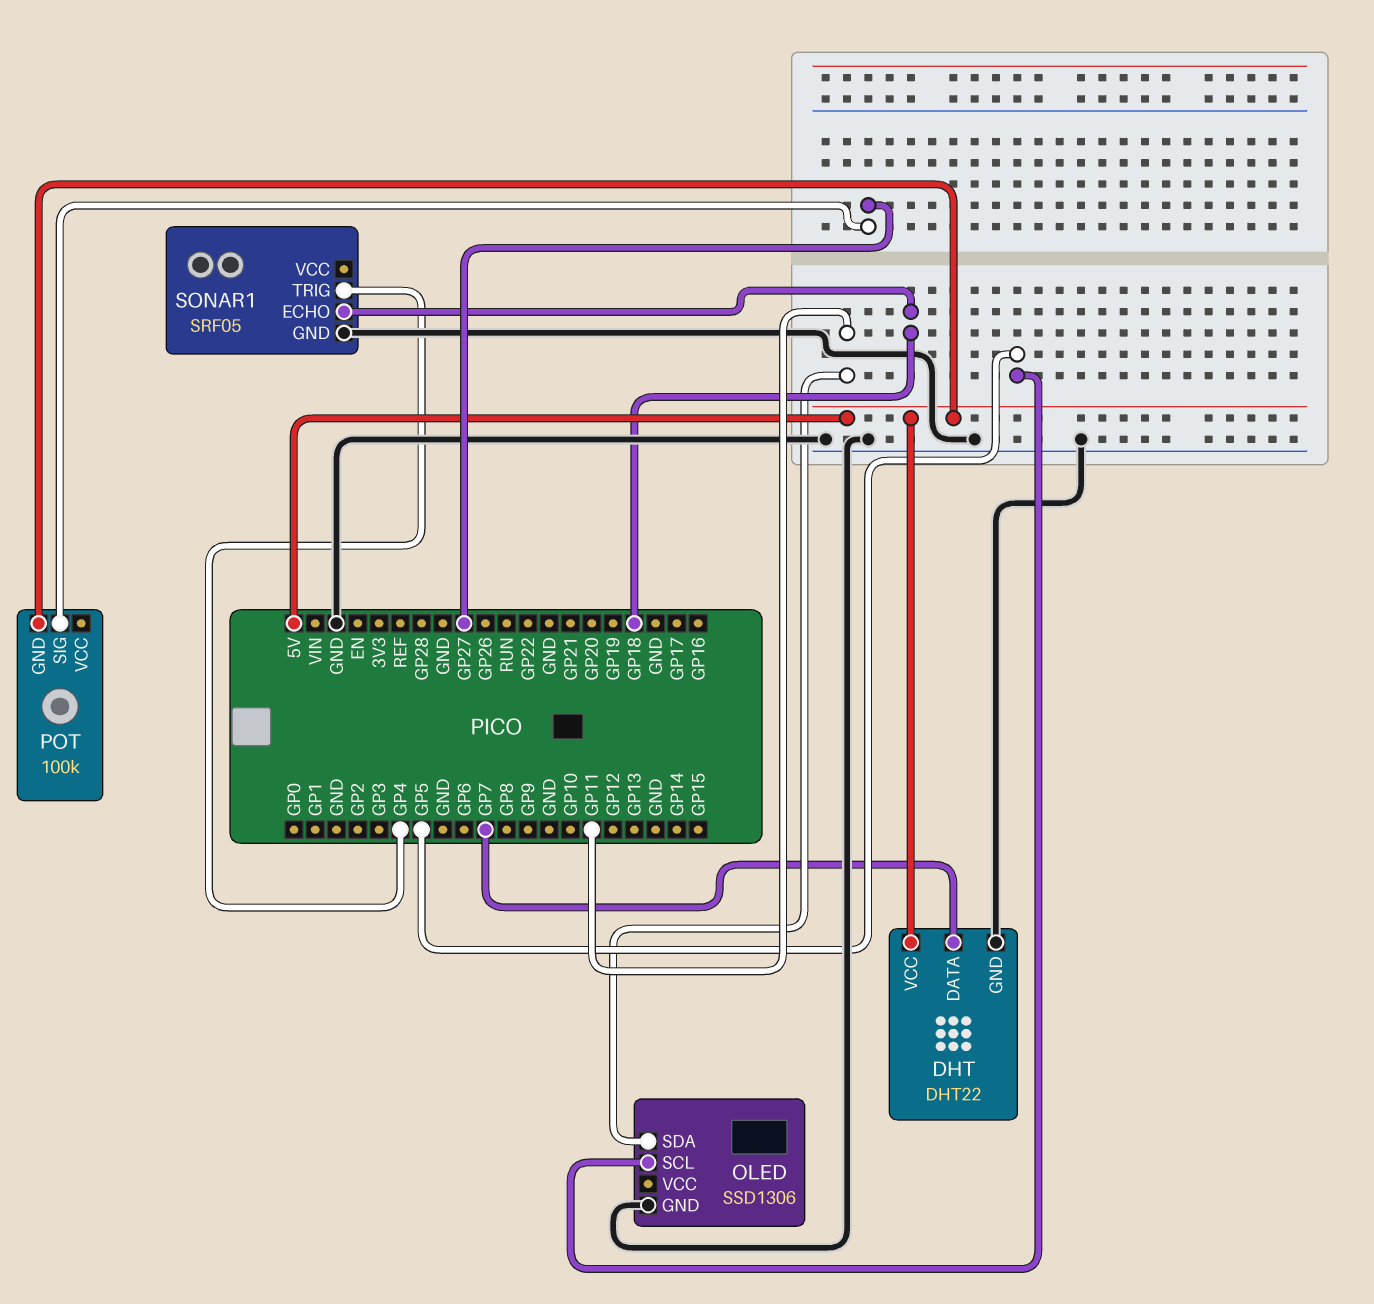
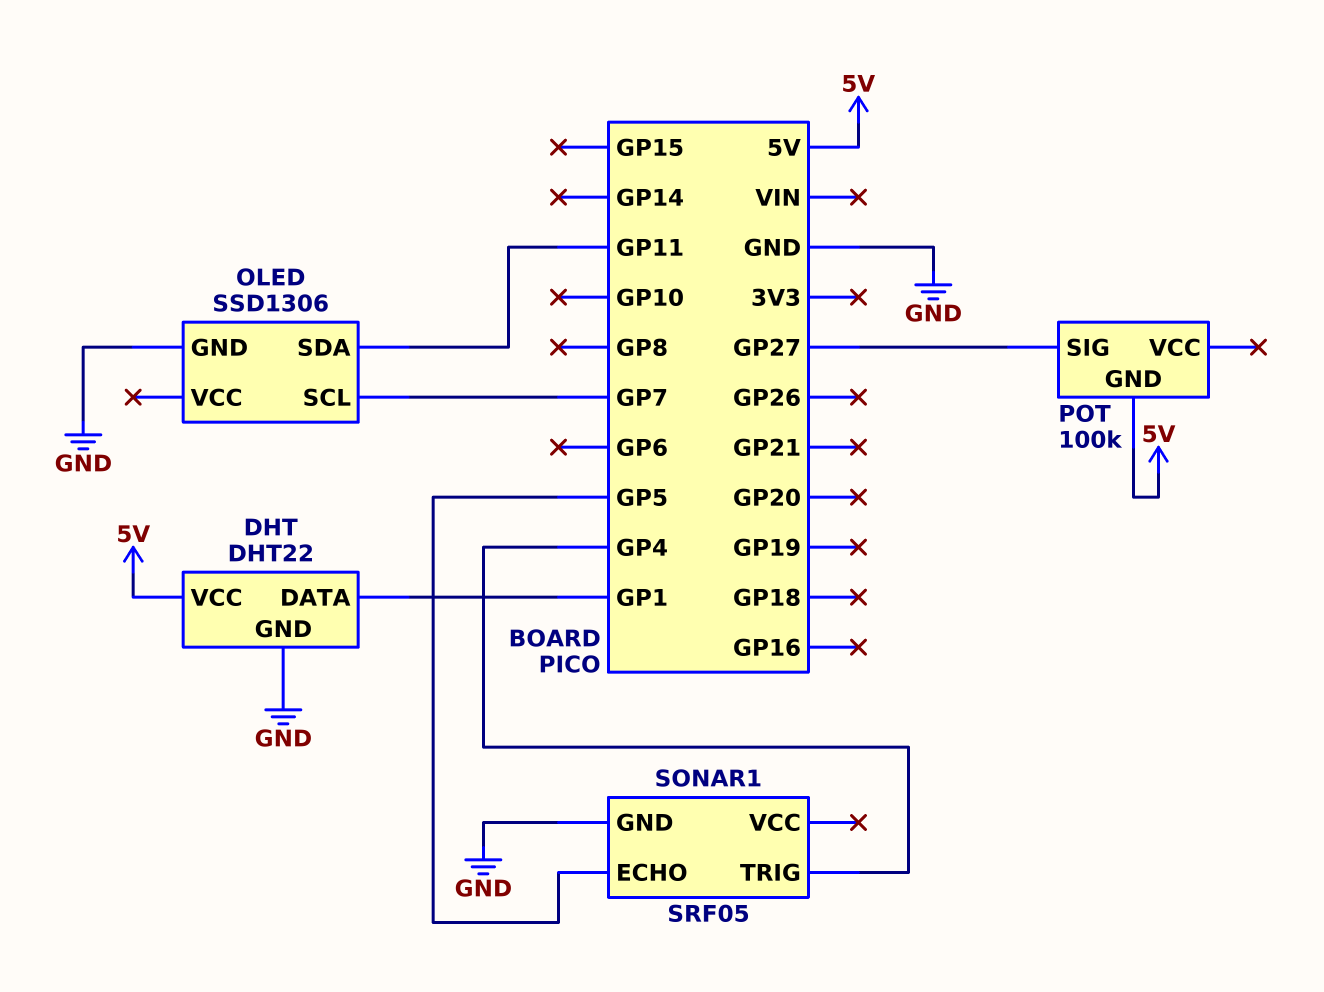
DHT pin DATA: GP7 -> GP1
OLED pin SCL: GP5 -> GP7
SONAR1 pin ECHO: GP18 -> GP5

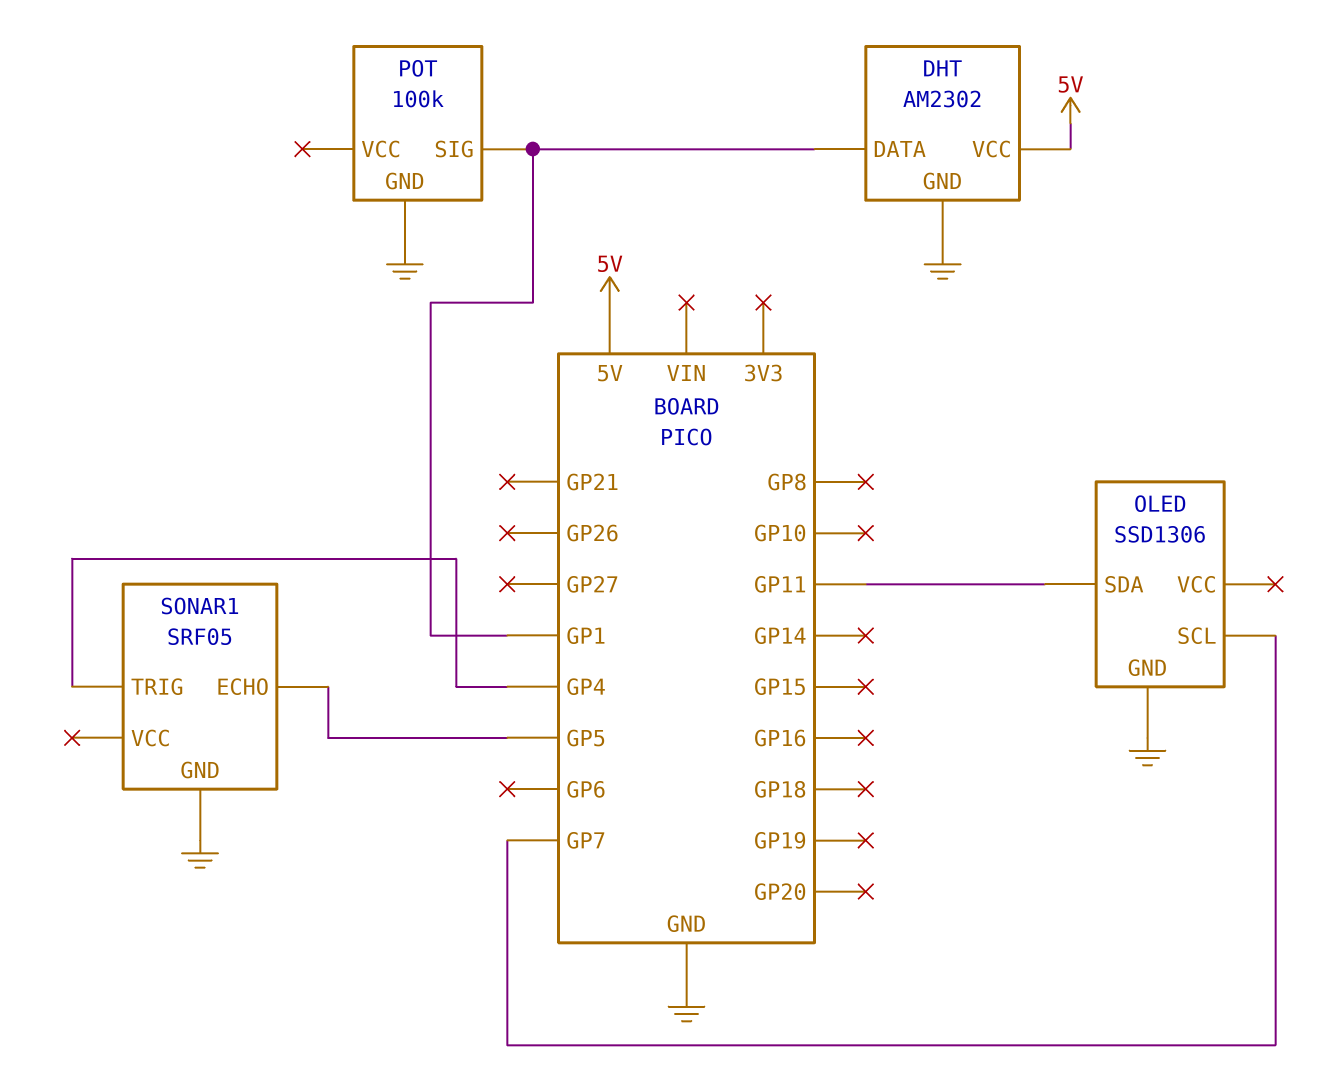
DHT: DHT22 -> AM2302
POT pin GND: 5V -> GND
POT pin SIG: GP27 -> GP1

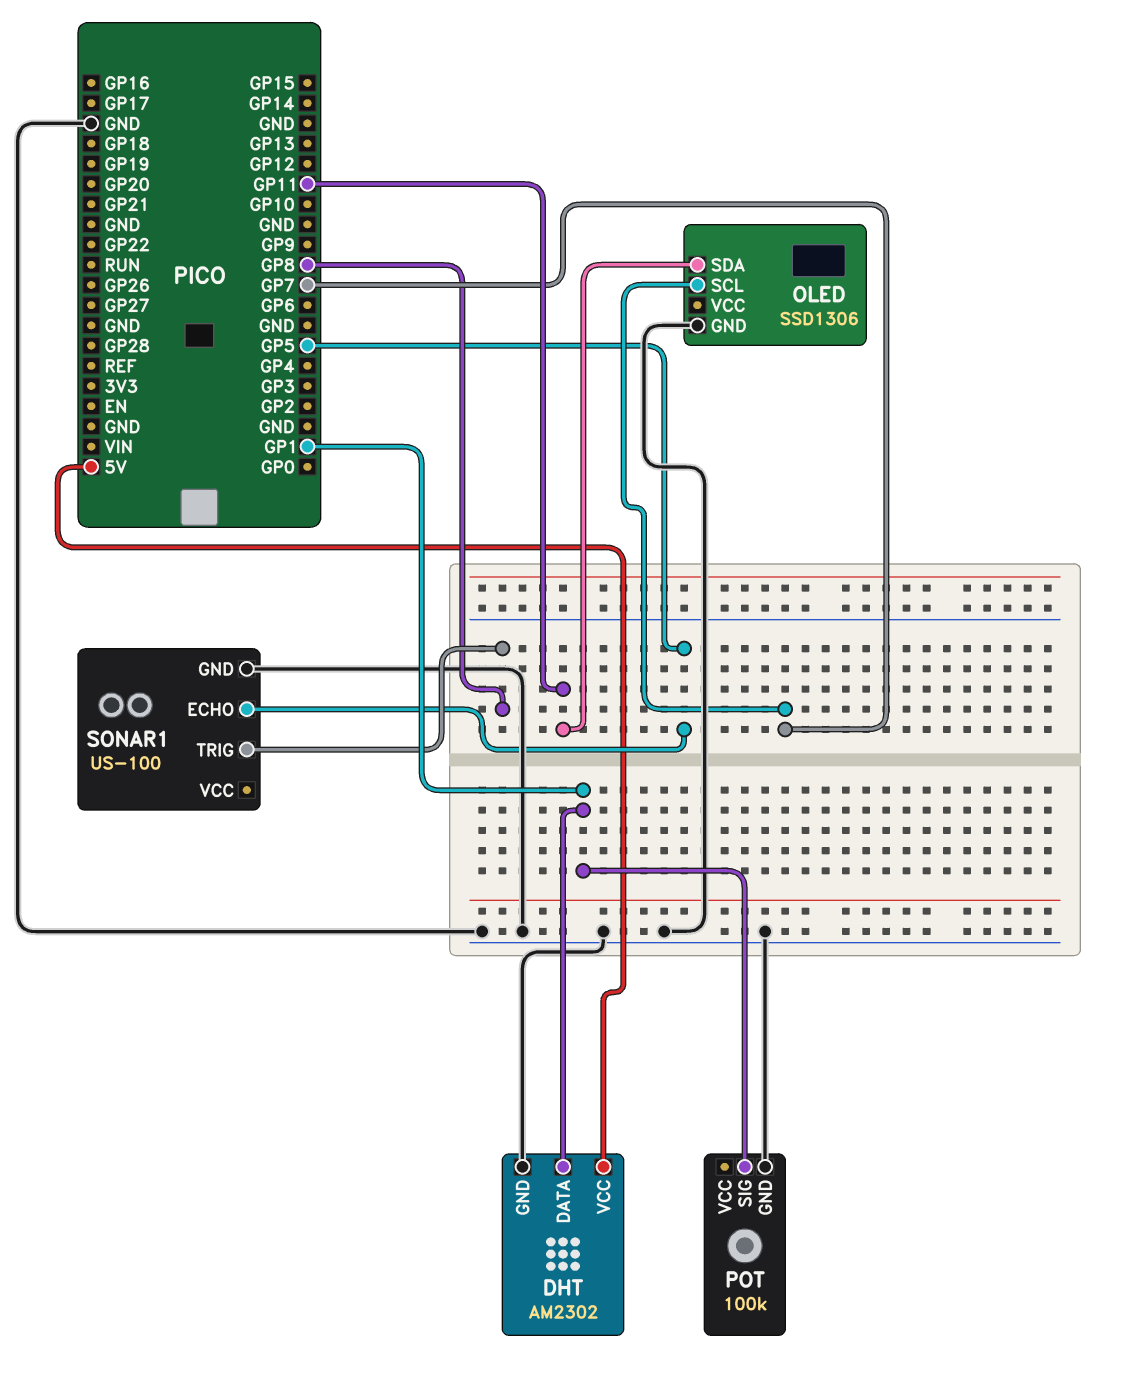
SONAR1: SRF05 -> US-100
SONAR1 pin TRIG: GP4 -> GP8

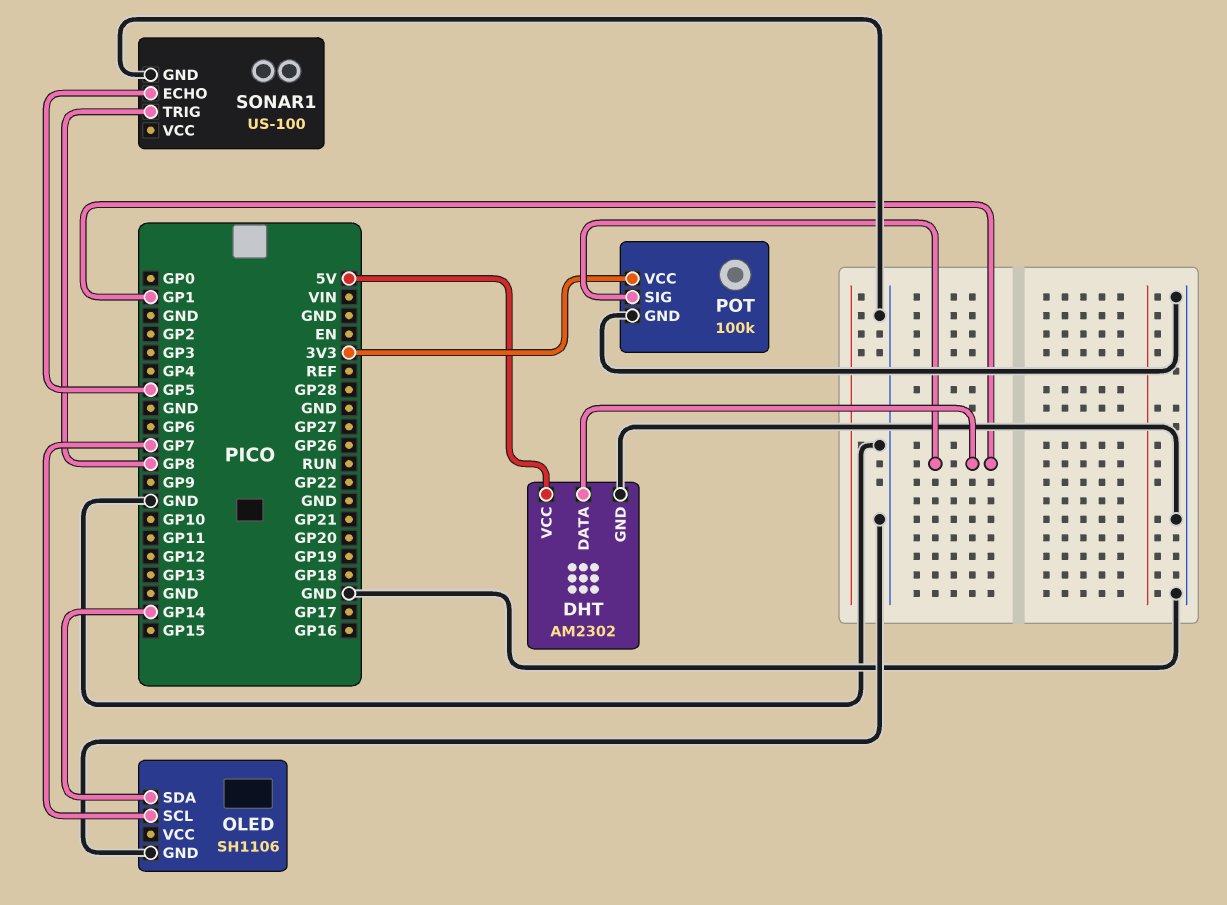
OLED: SSD1306 -> SH1106
OLED pin SDA: GP11 -> GP14
POT pin VCC: none -> 3V3

